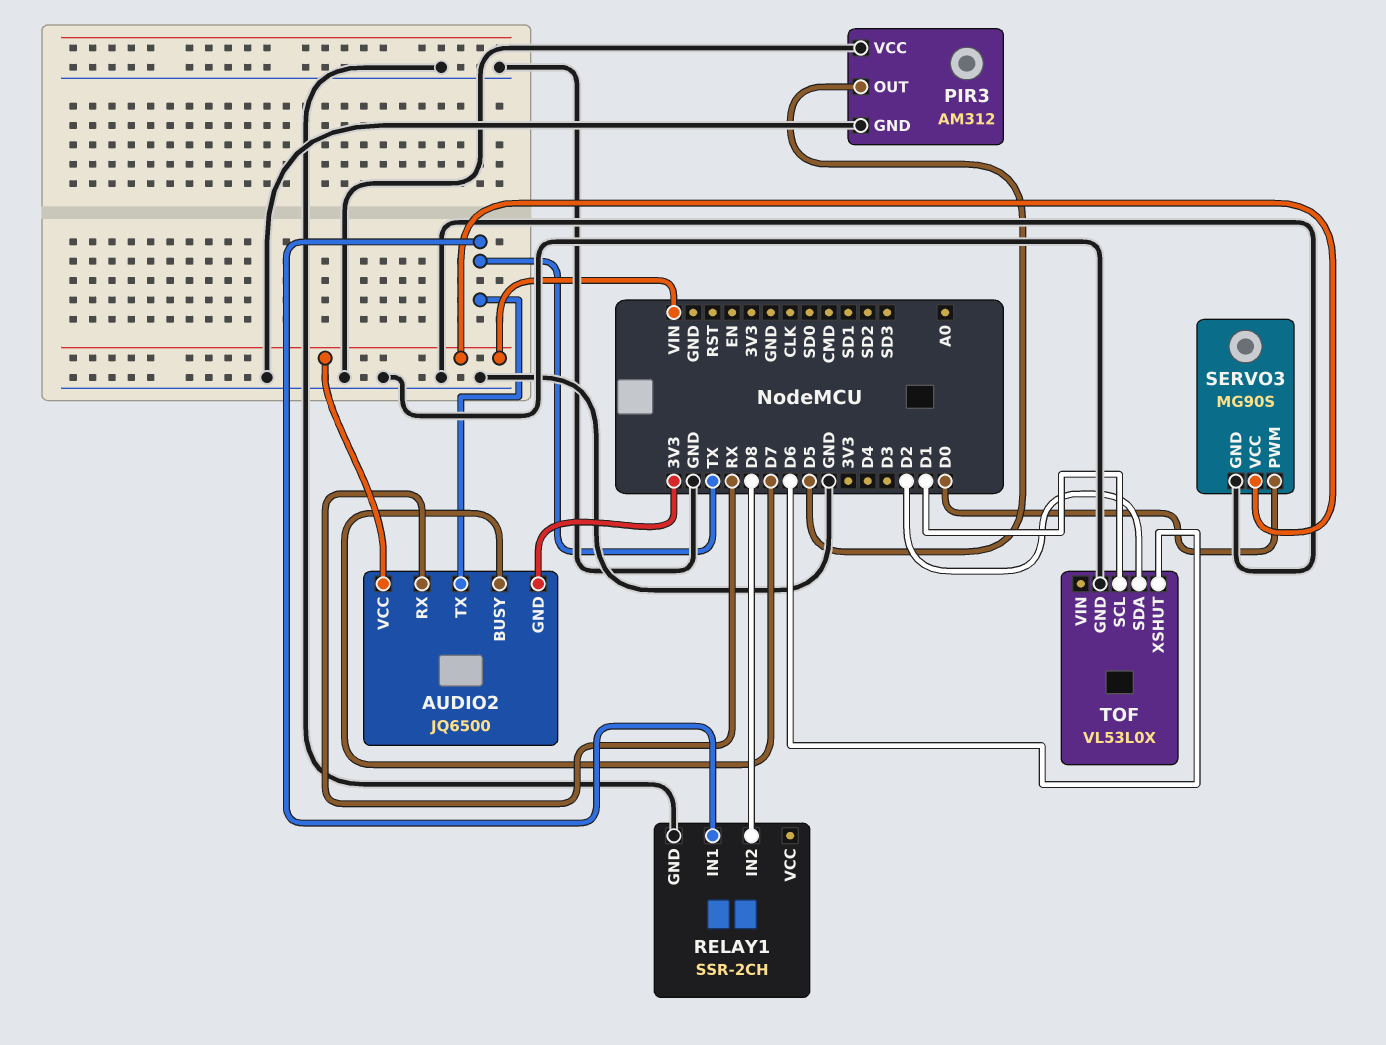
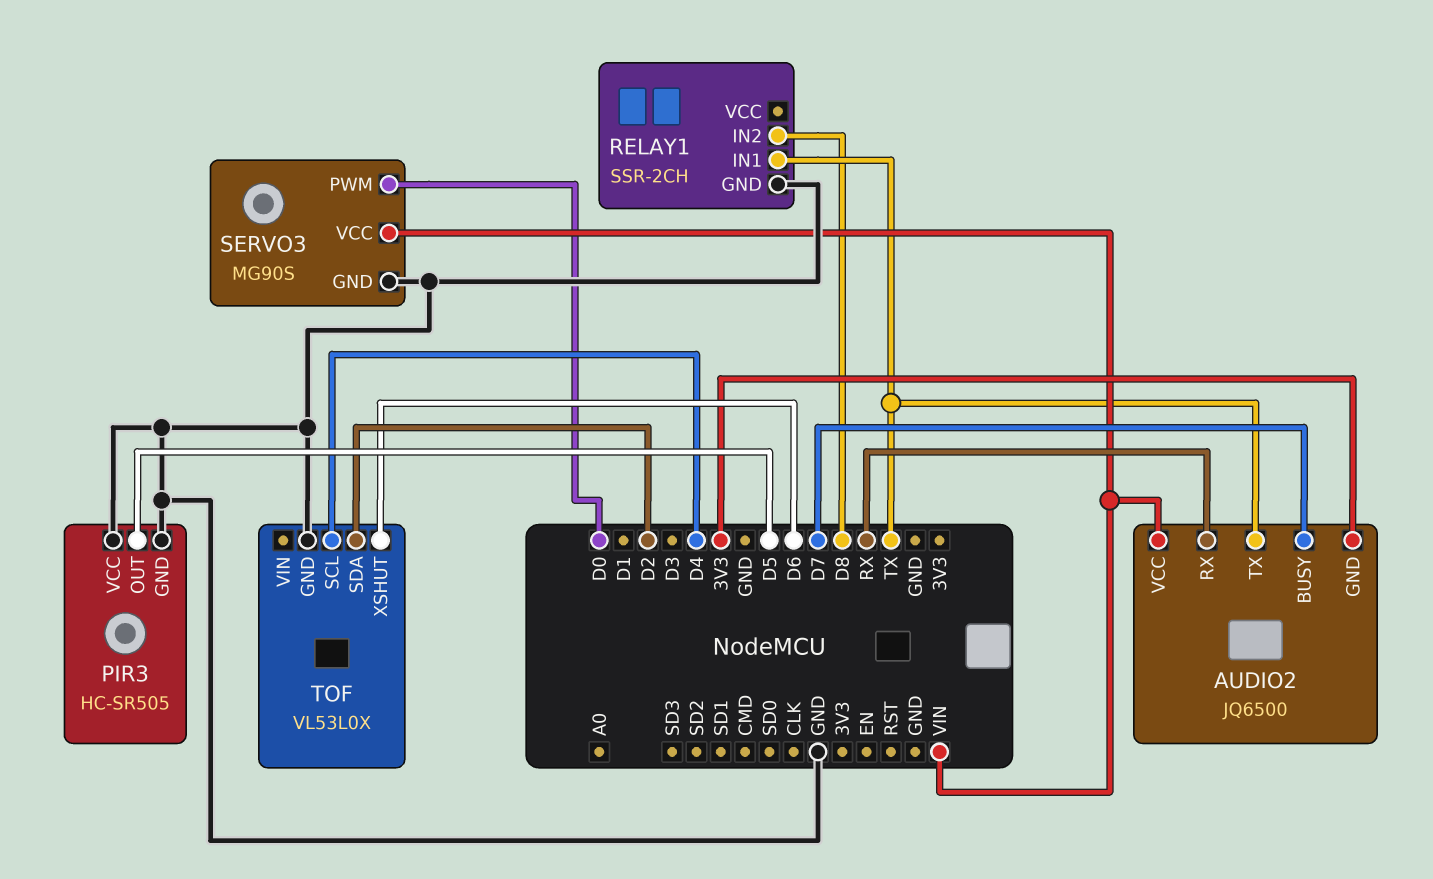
PIR3: AM312 -> HC-SR505
TOF pin SCL: D1 -> D4

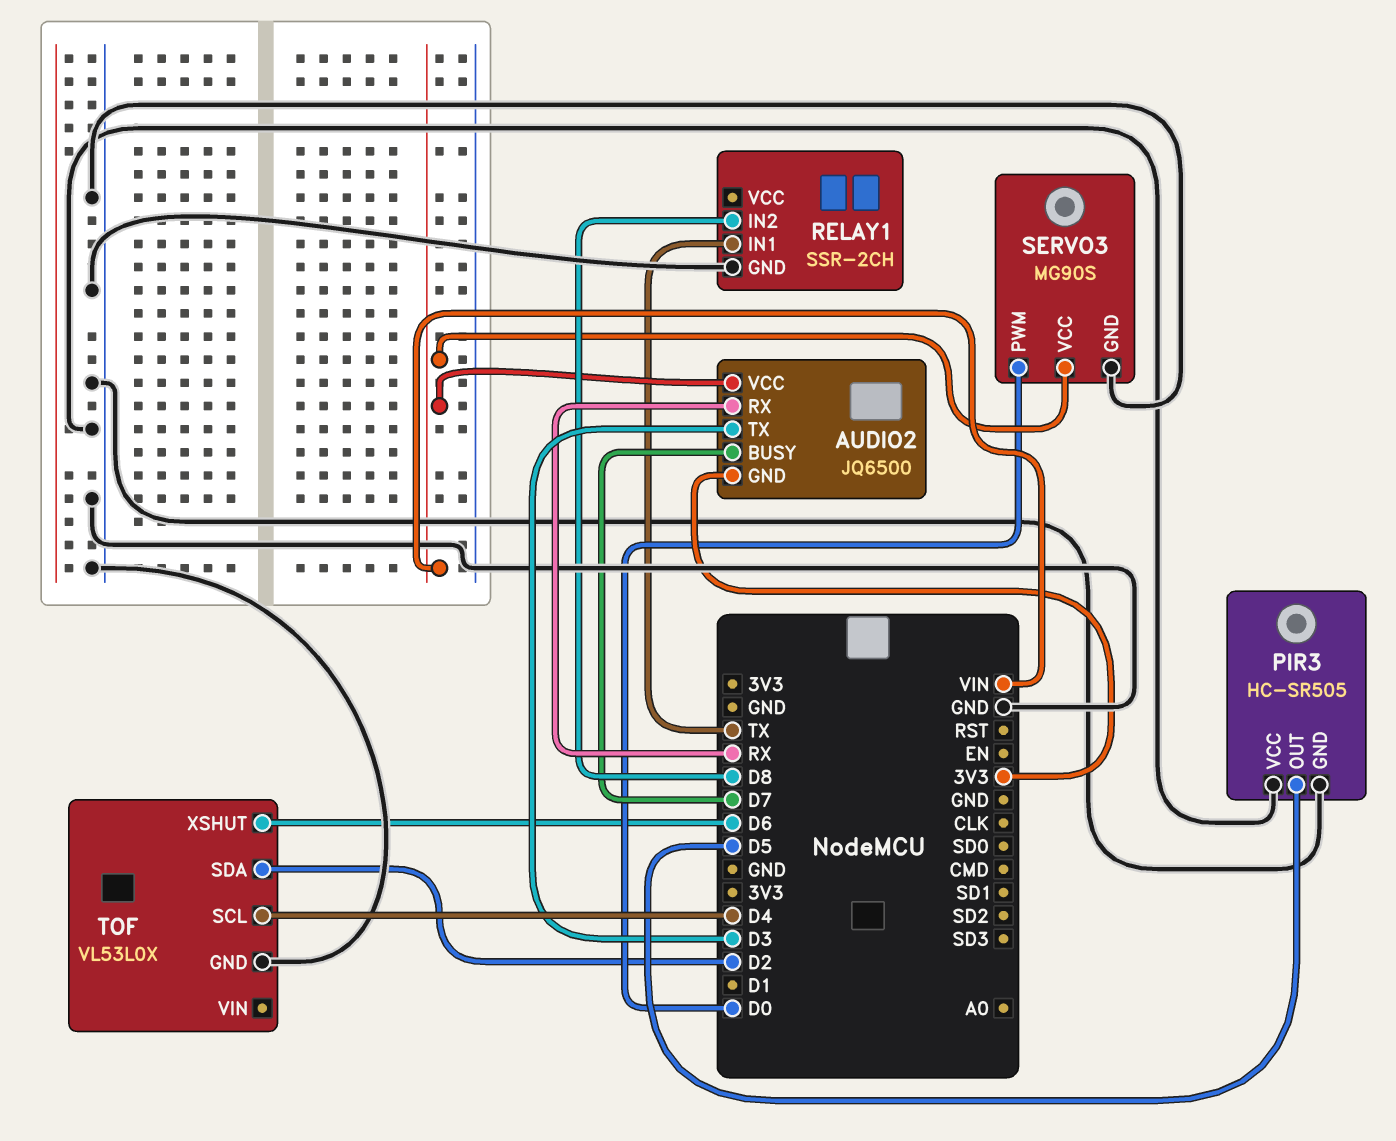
AUDIO2 pin TX: TX -> D3

